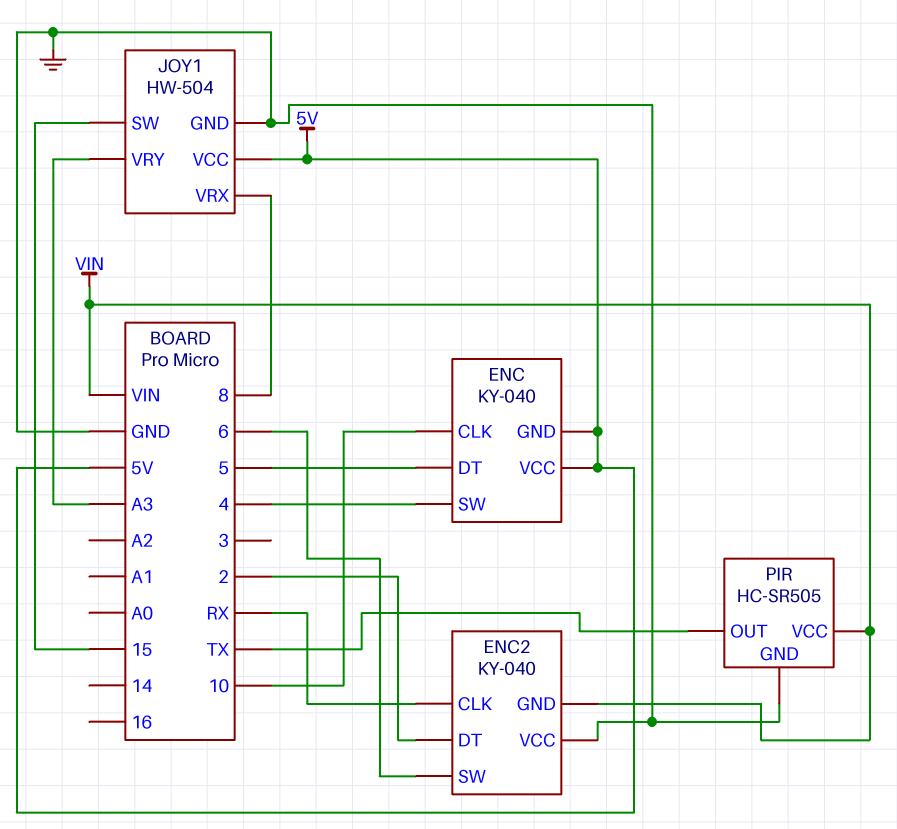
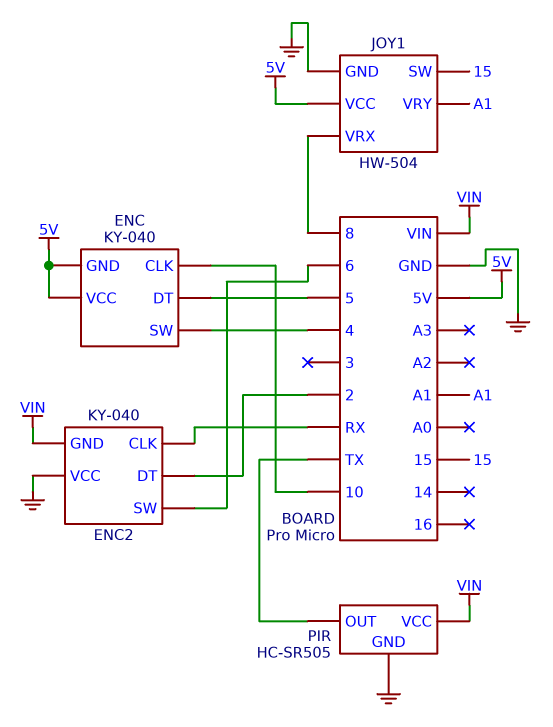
JOY1 pin VRY: A3 -> A1

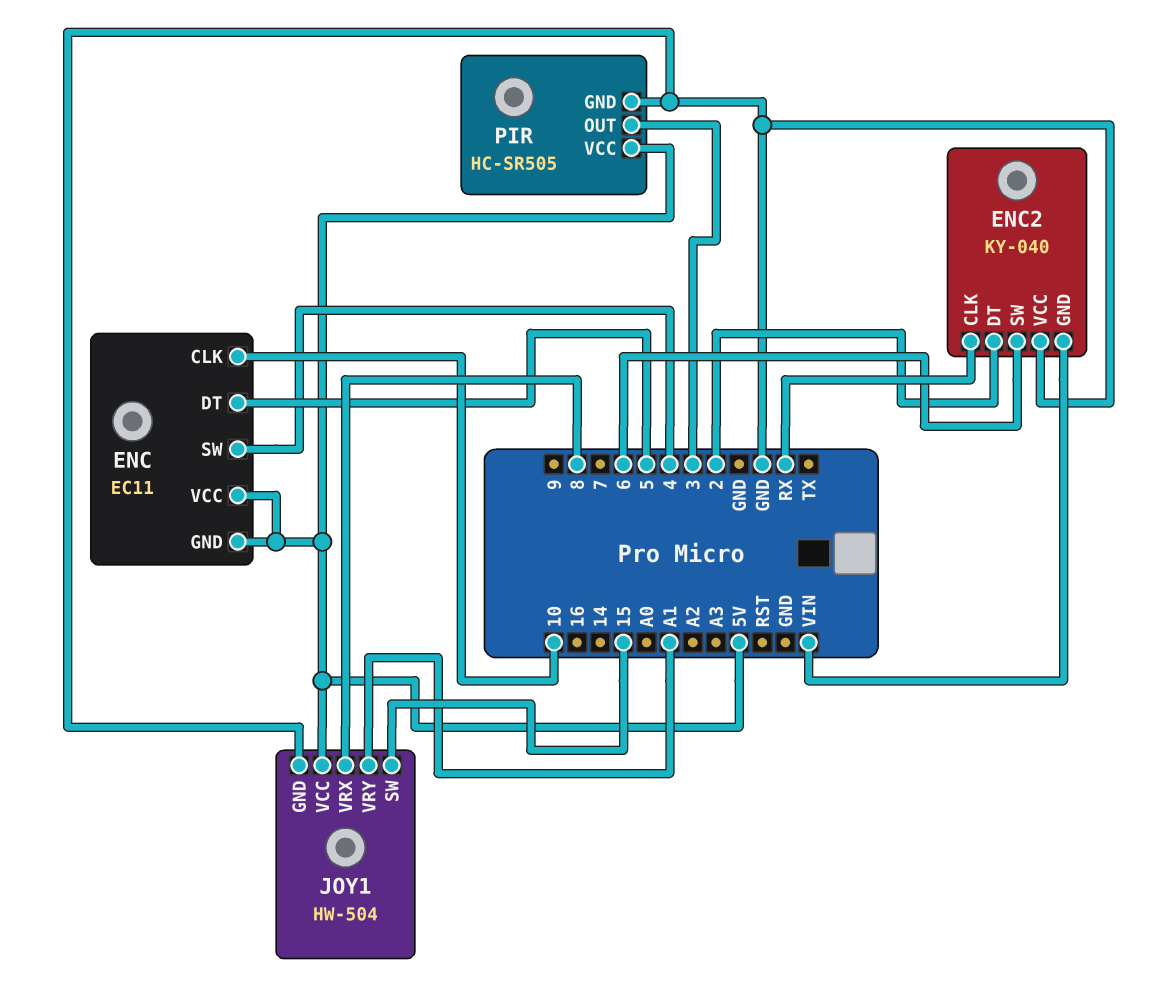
ENC: KY-040 -> EC11
PIR pin OUT: TX -> 3
PIR pin VCC: VIN -> 5V

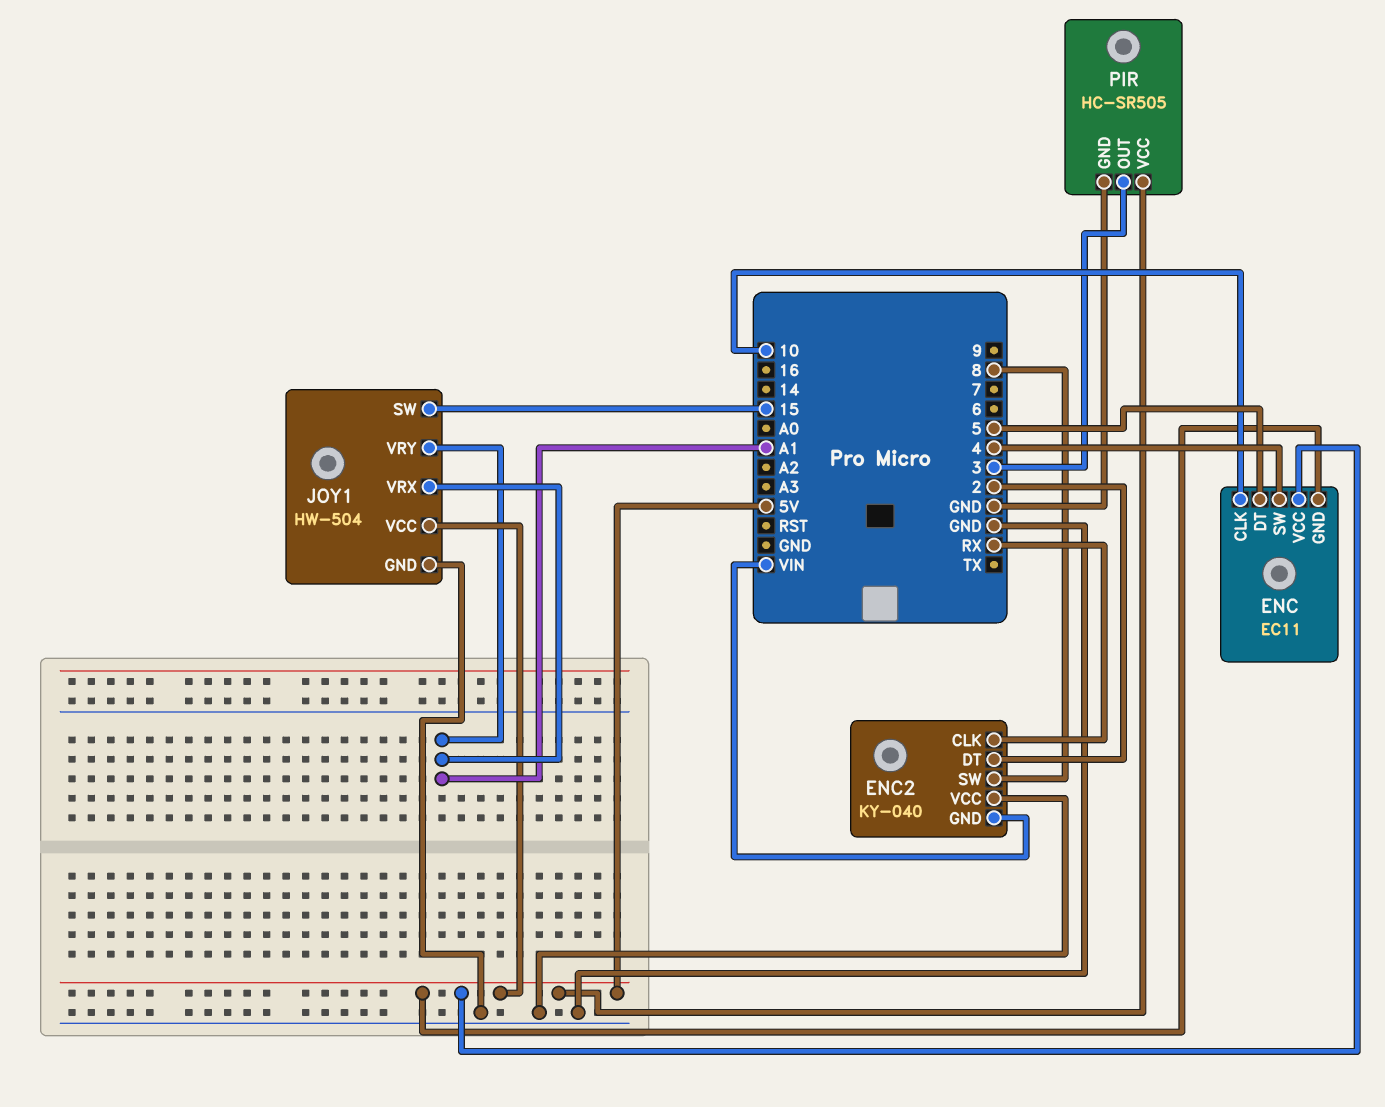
ENC2 pin SW: 6 -> 8
JOY1 pin VRX: 8 -> A1

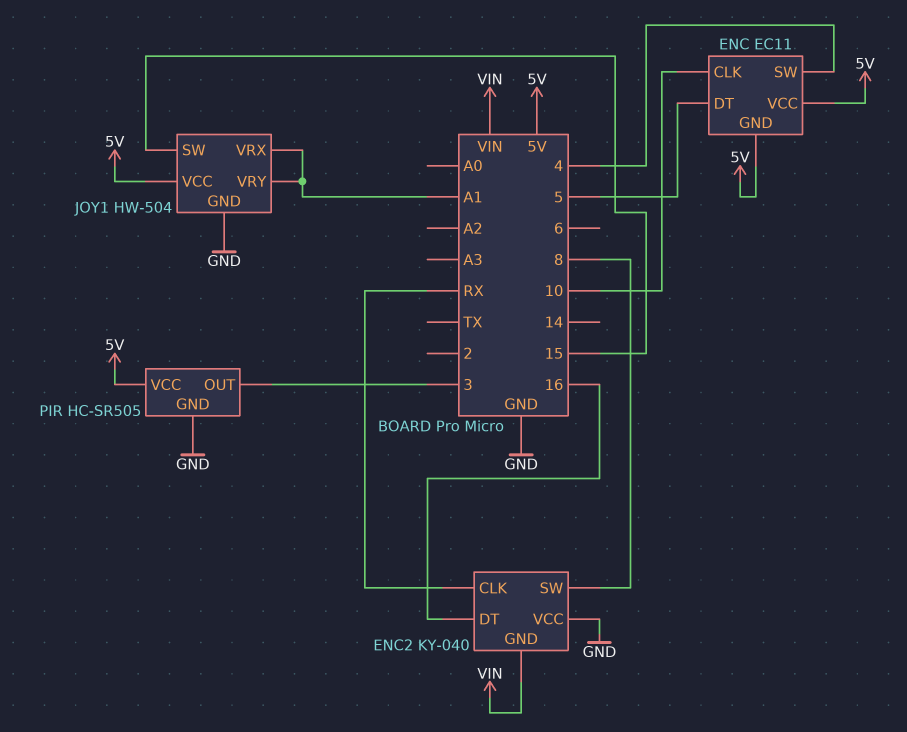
ENC2 pin DT: 2 -> 16

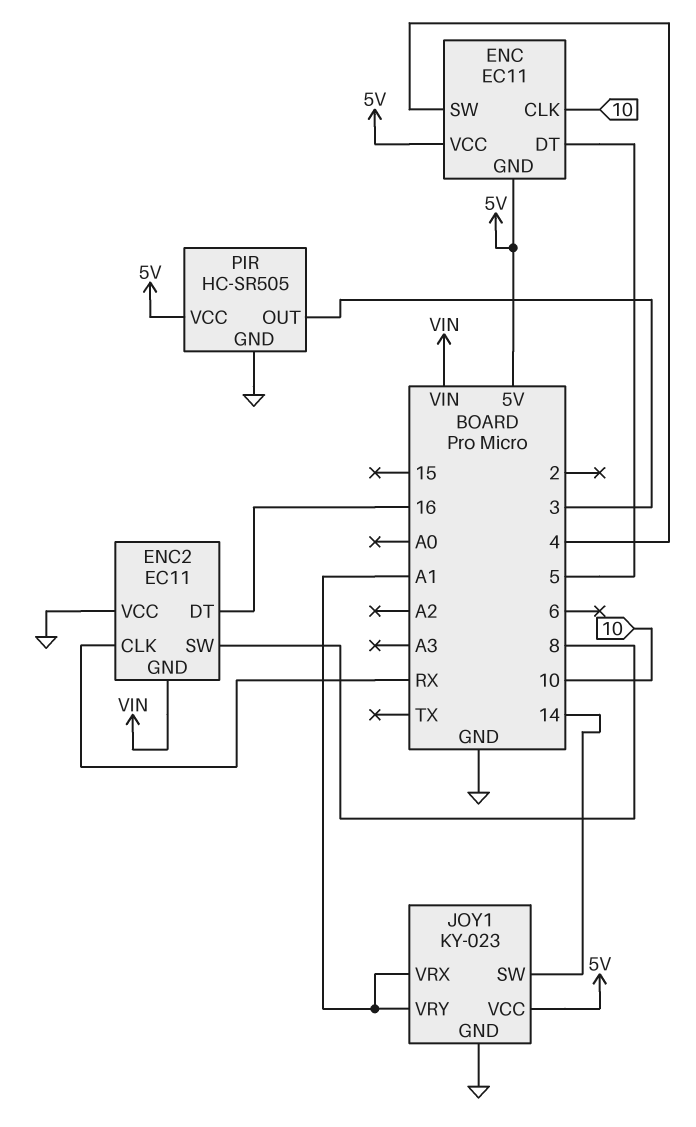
ENC2: KY-040 -> EC11
JOY1: HW-504 -> KY-023
JOY1 pin SW: 15 -> 14

